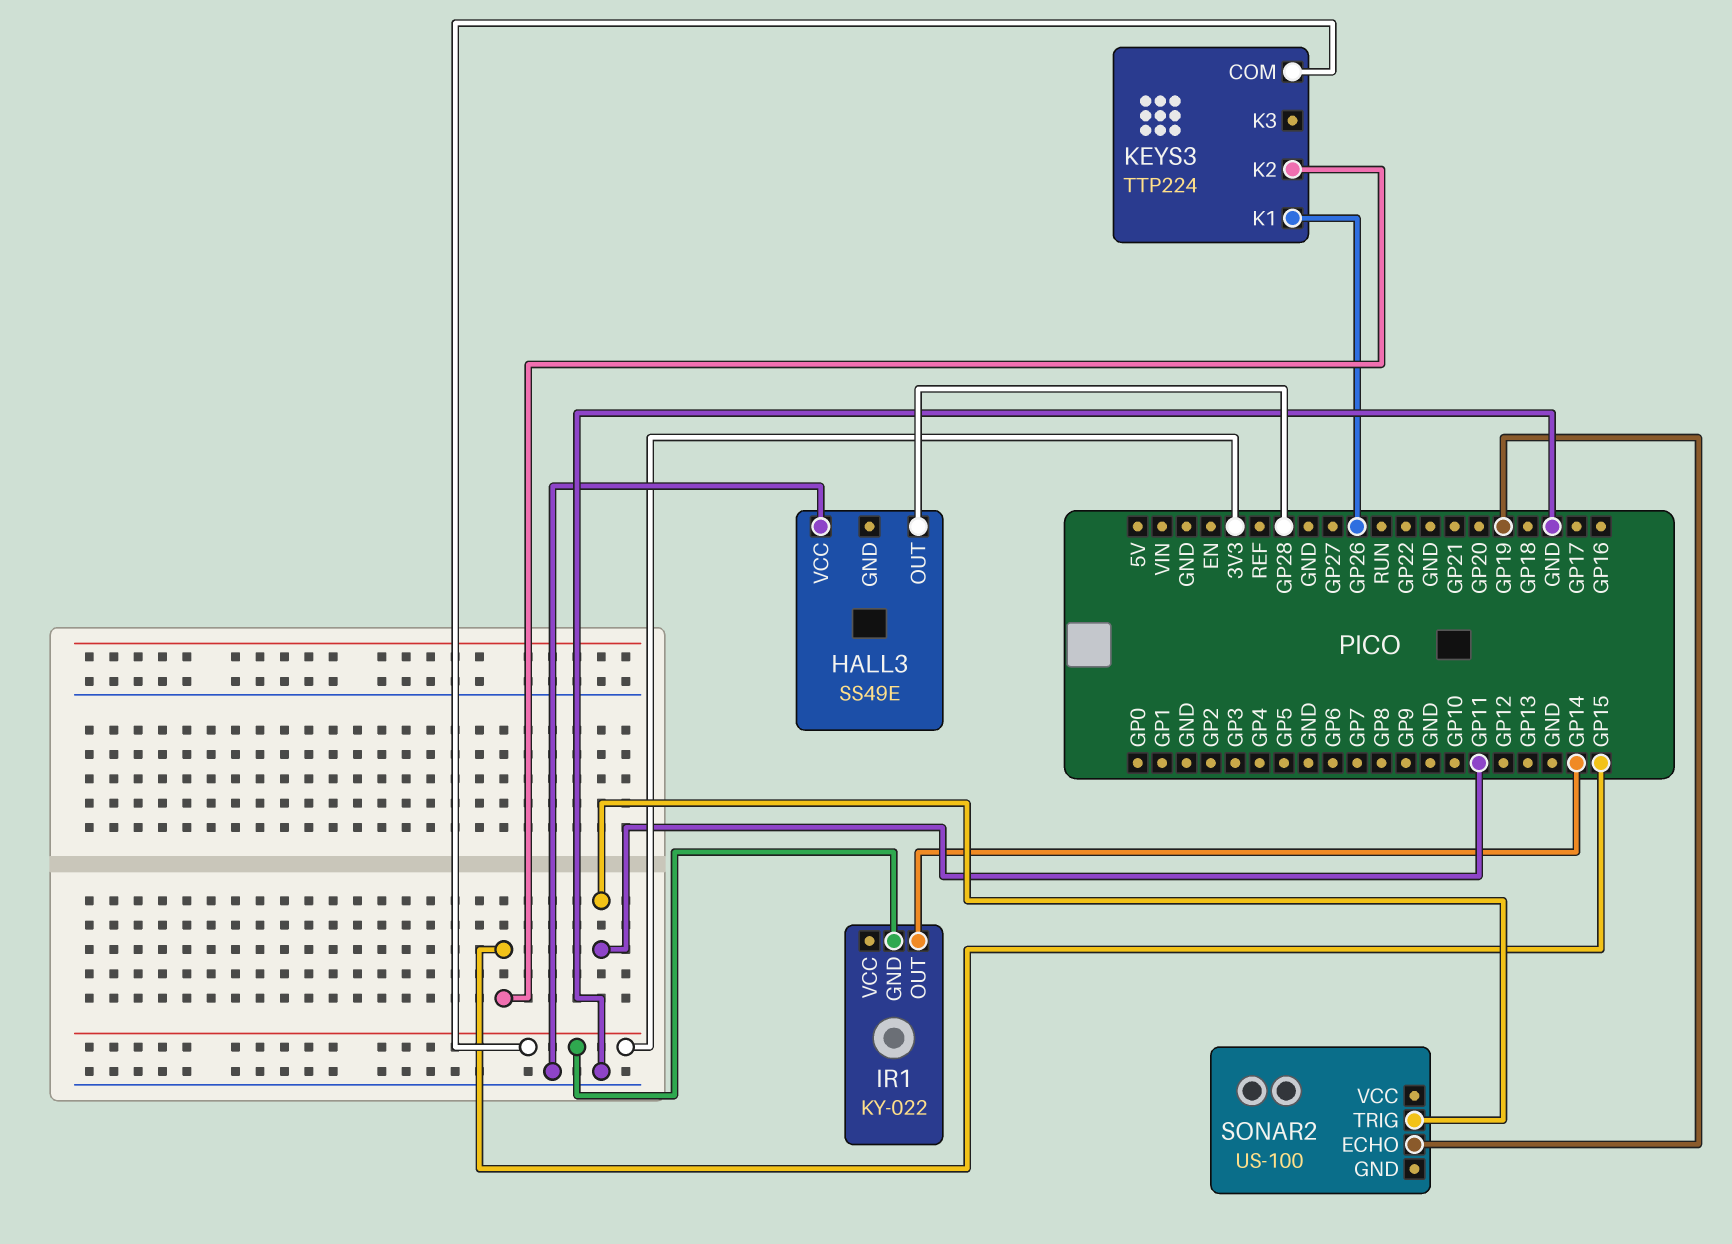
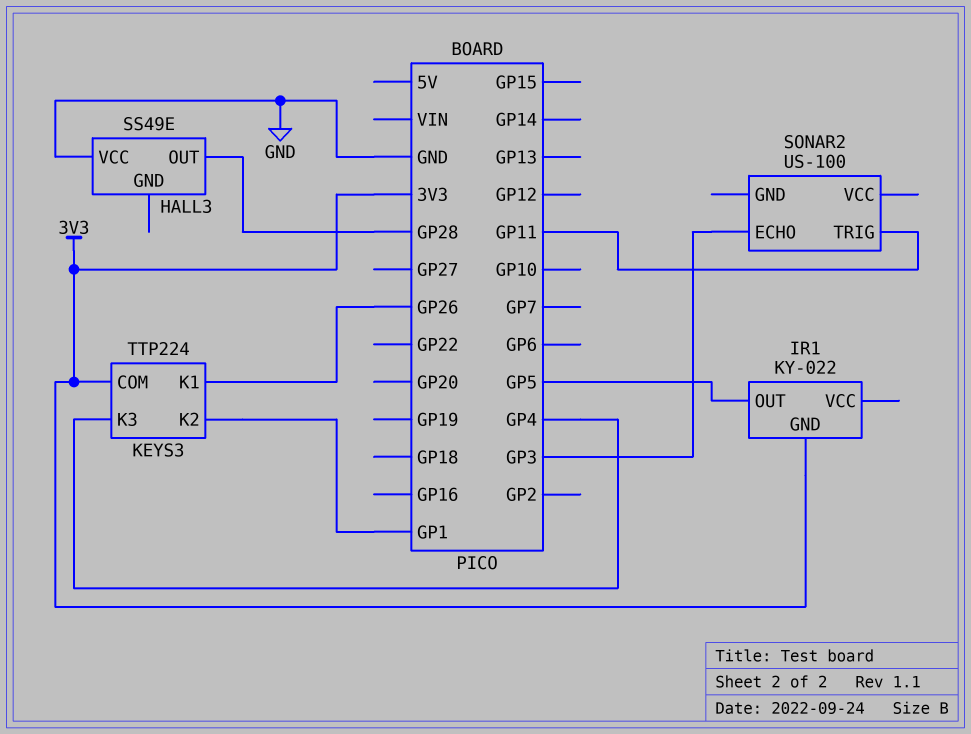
IR1 pin OUT: GP14 -> GP5
KEYS3 pin K2: GP15 -> GP1
KEYS3 pin K3: none -> GP4
SONAR2 pin ECHO: GP19 -> GP3

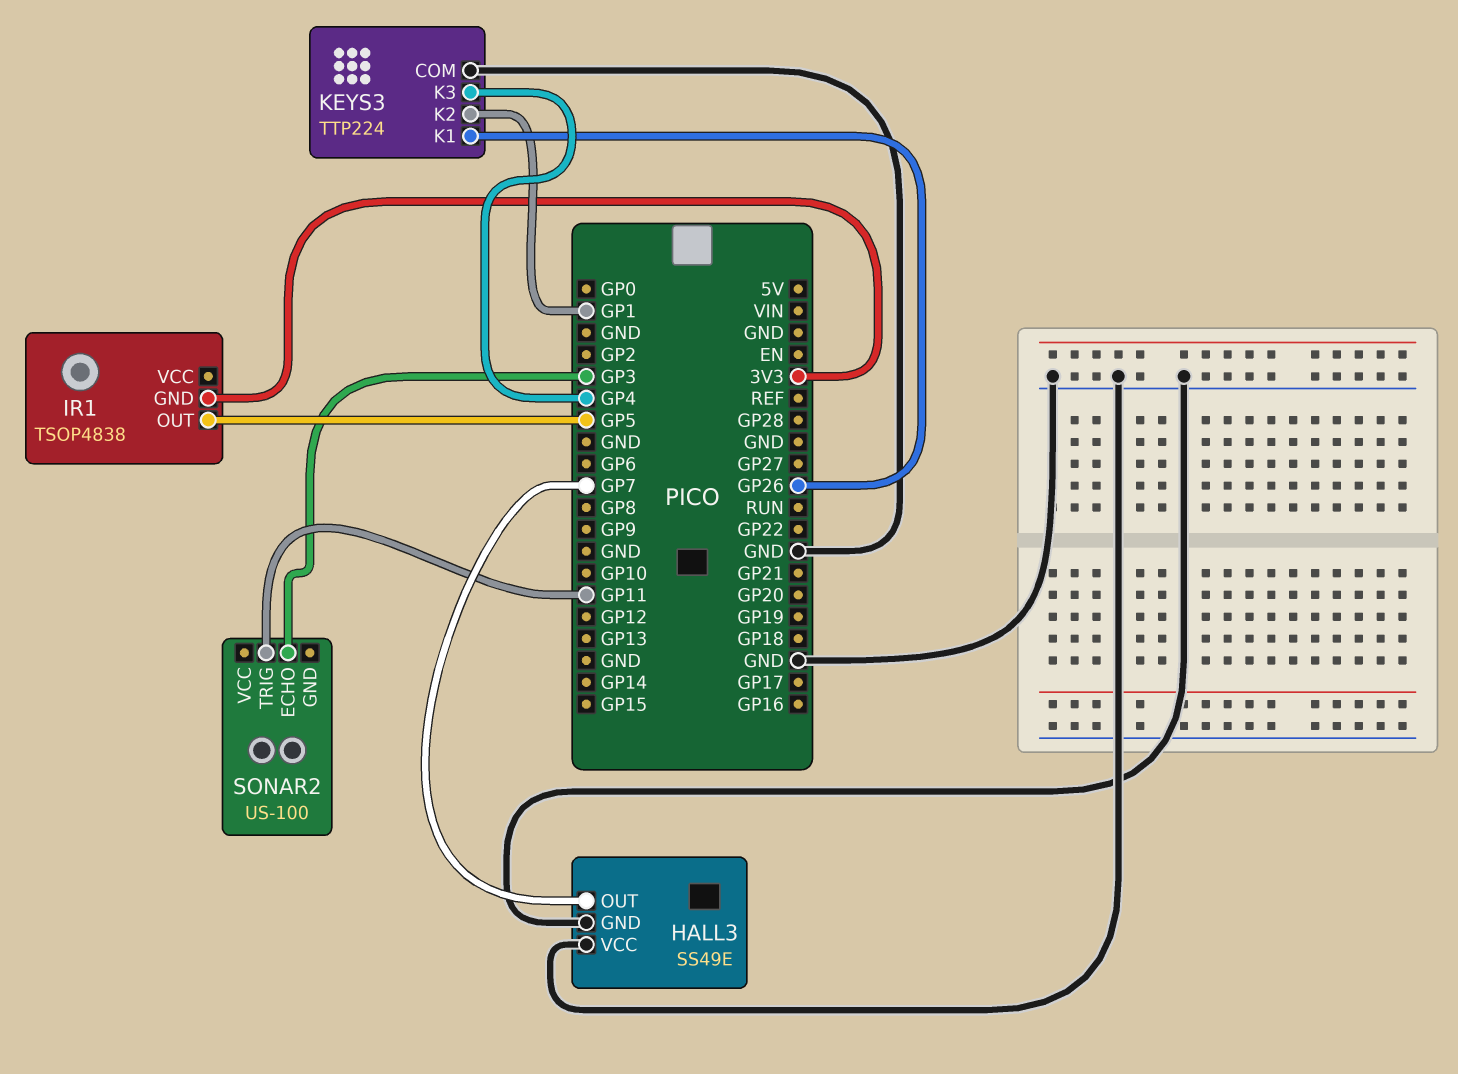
HALL3 pin GND: none -> GND
HALL3 pin OUT: GP28 -> GP7
IR1: KY-022 -> TSOP4838
KEYS3 pin COM: 3V3 -> GND

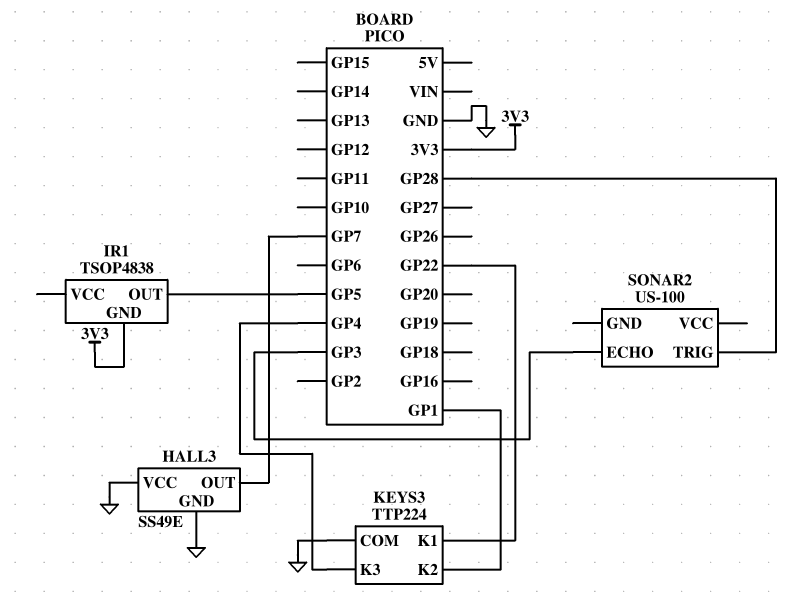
KEYS3 pin K1: GP26 -> GP22
SONAR2 pin TRIG: GP11 -> GP28

